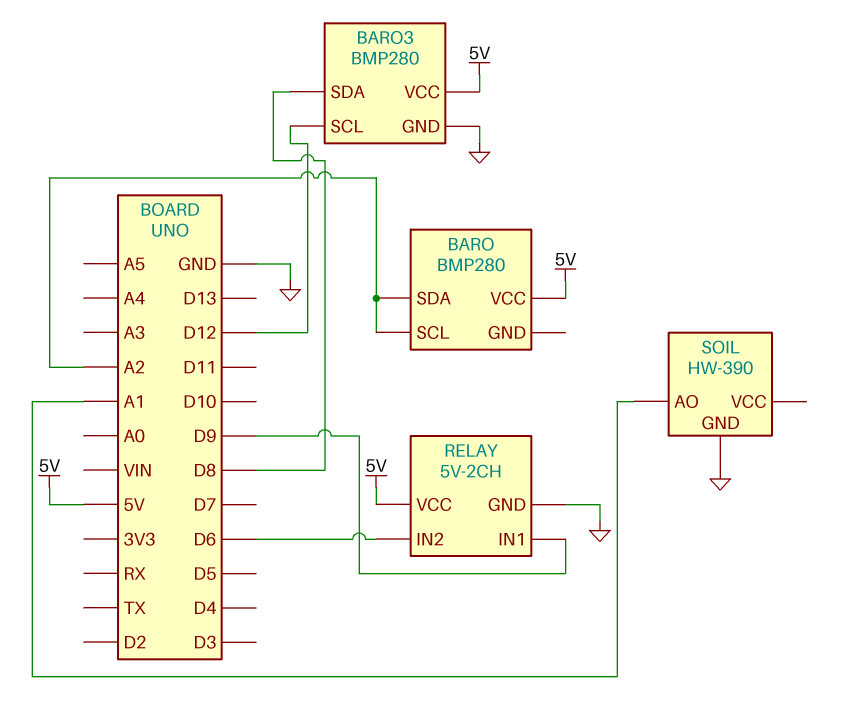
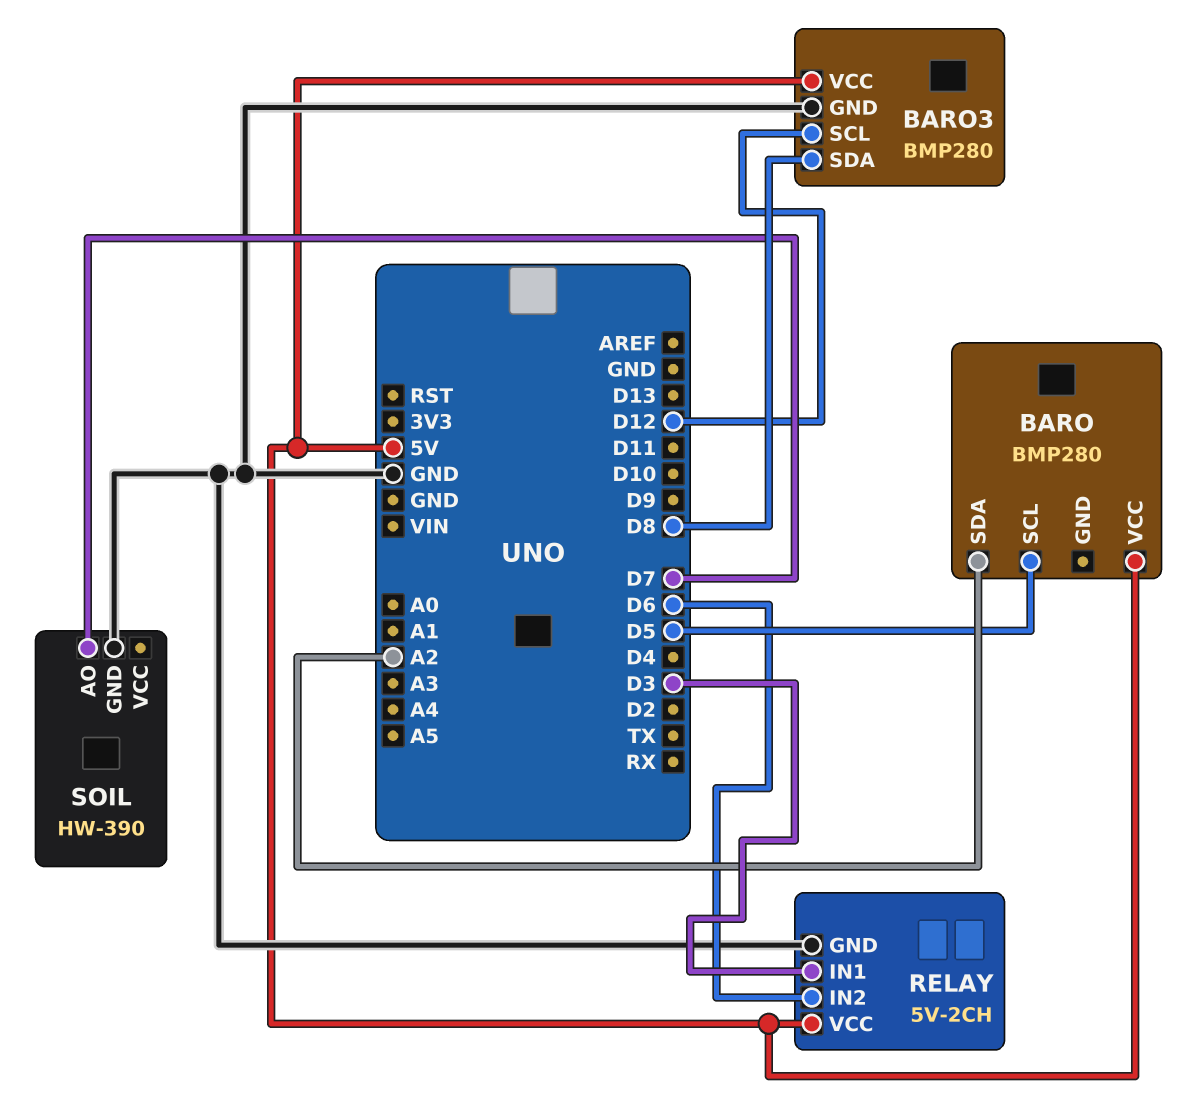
BARO pin SCL: A2 -> D5
RELAY pin IN1: D9 -> D3
SOIL pin AO: A1 -> D7

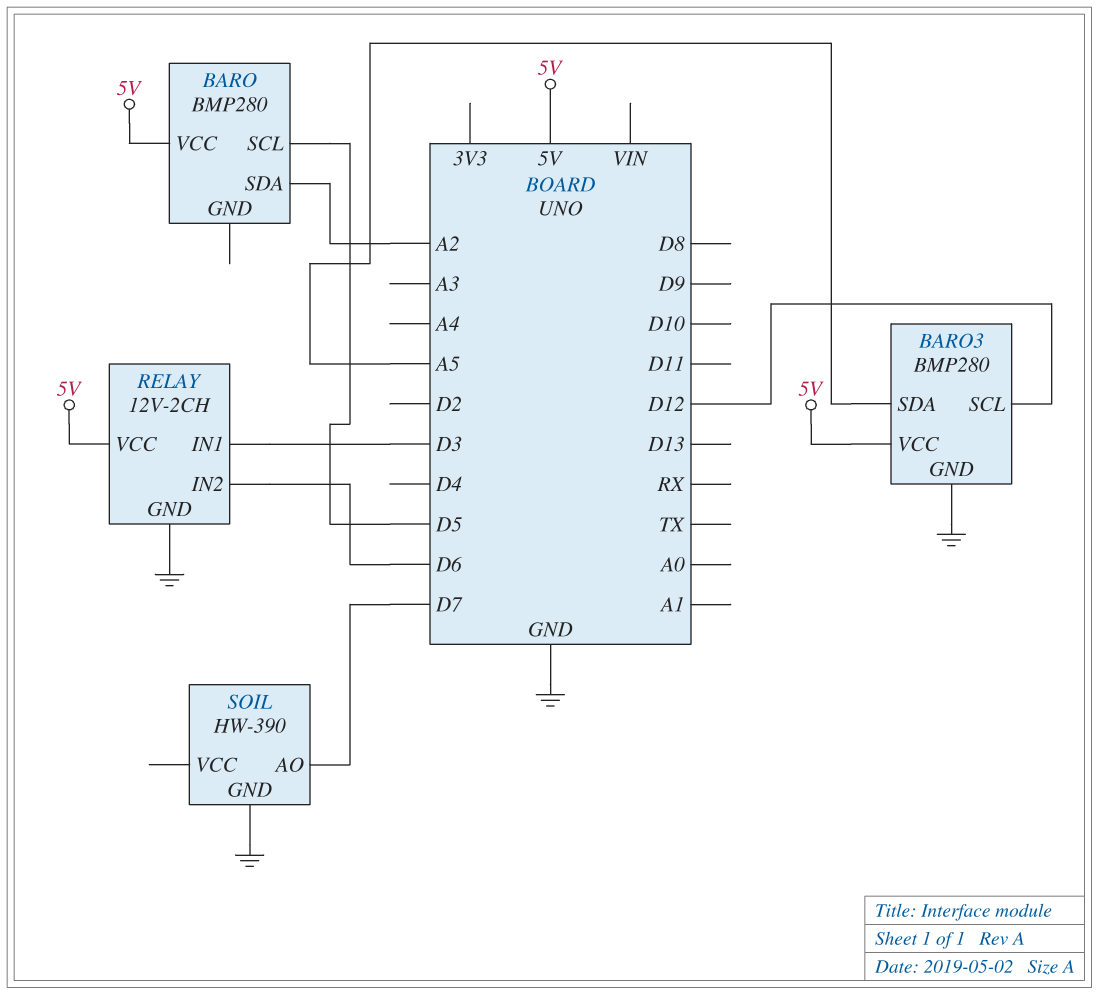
BARO3 pin SDA: D8 -> A5
RELAY: 5V-2CH -> 12V-2CH

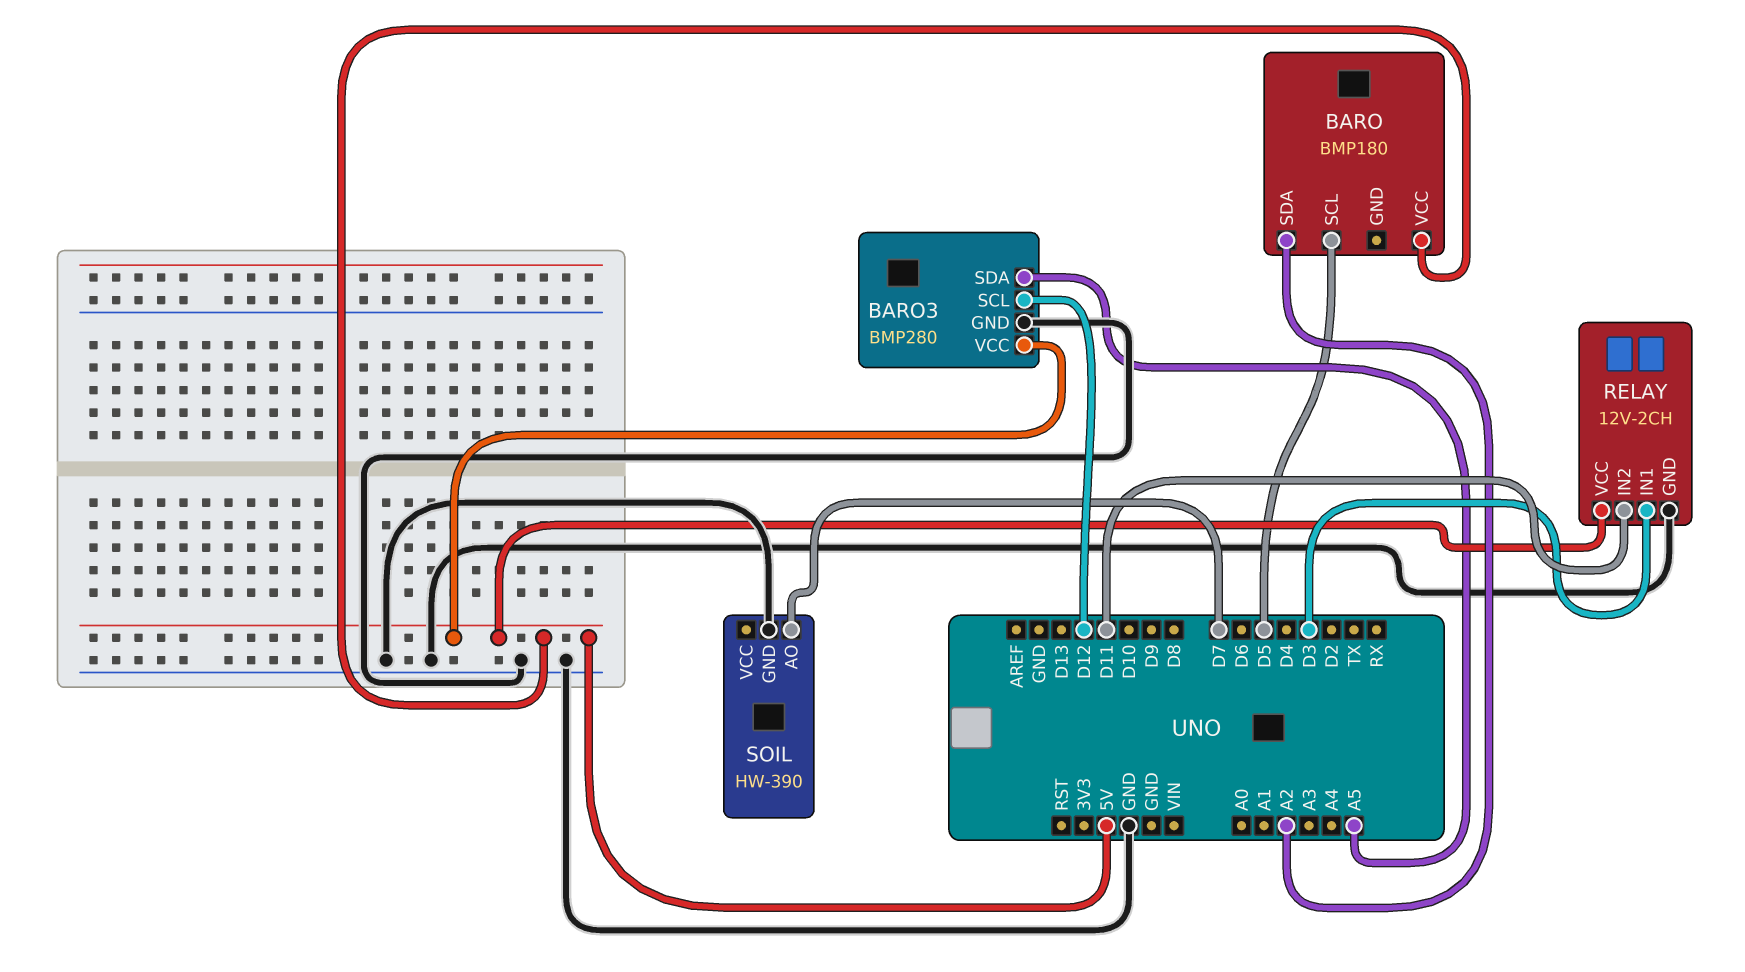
BARO: BMP280 -> BMP180
RELAY pin IN2: D6 -> D11

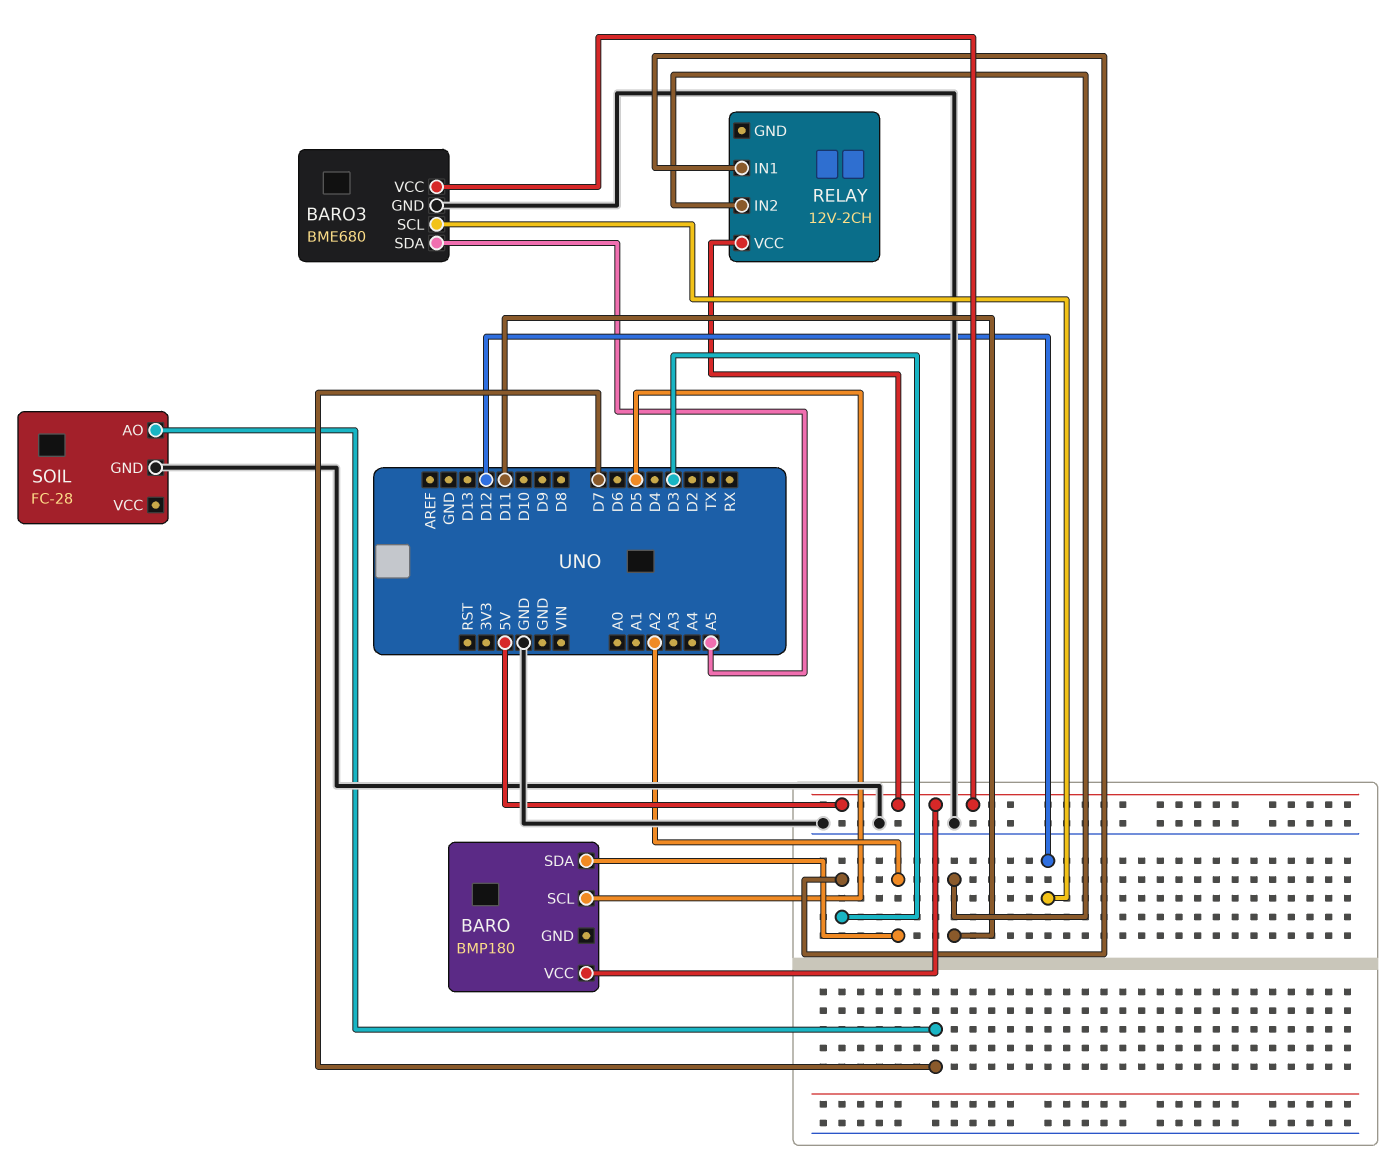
BARO3: BMP280 -> BME680
RELAY pin GND: GND -> none
SOIL: HW-390 -> FC-28

